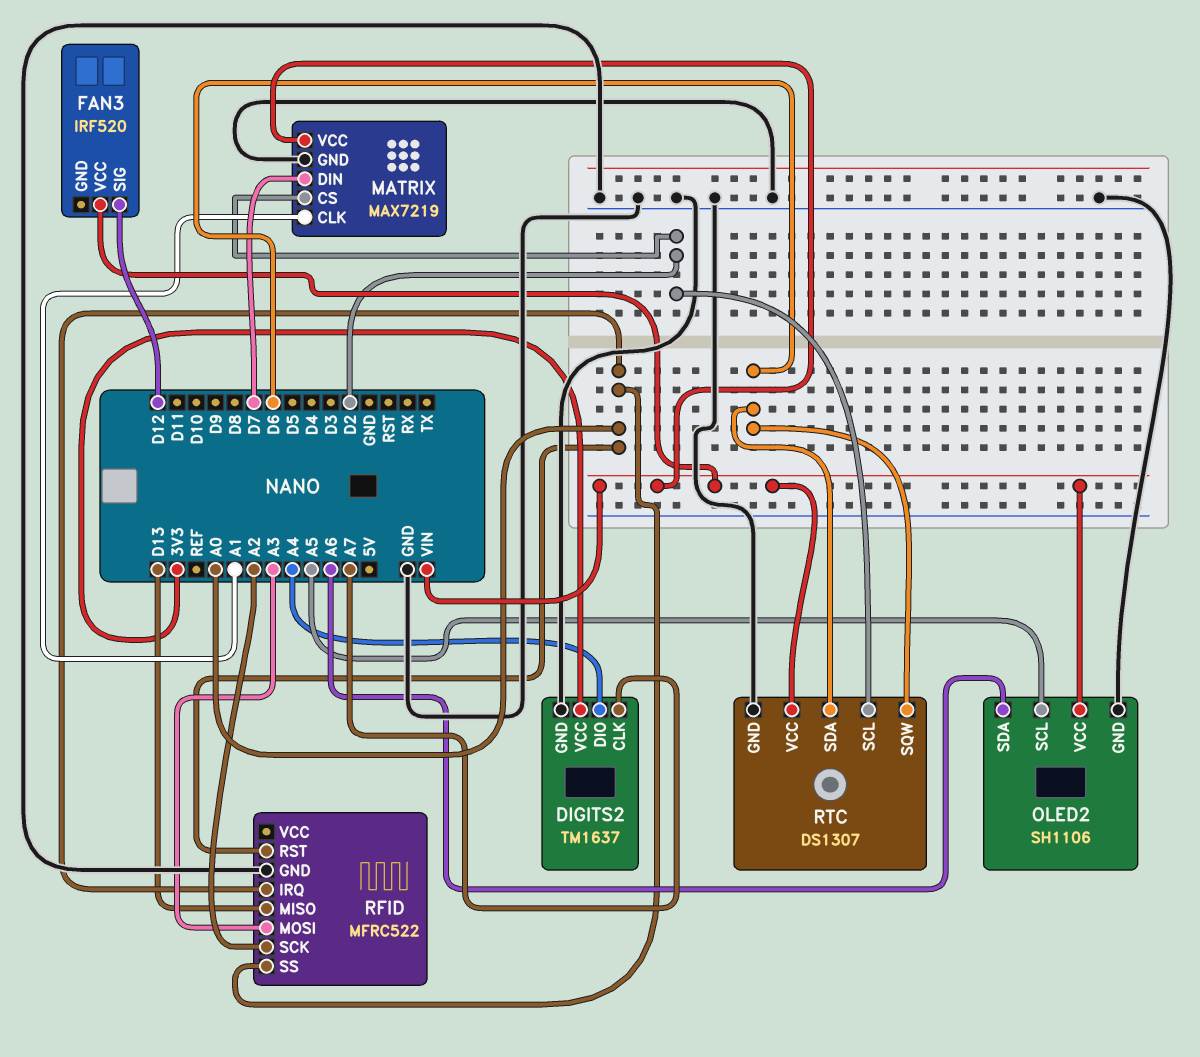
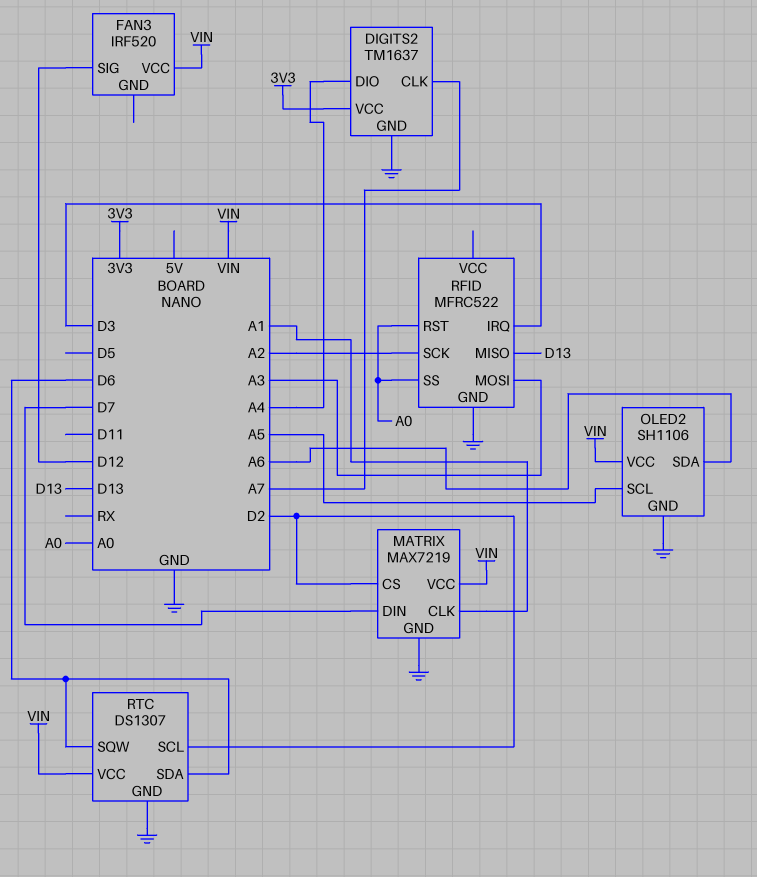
RFID pin IRQ: A0 -> D3

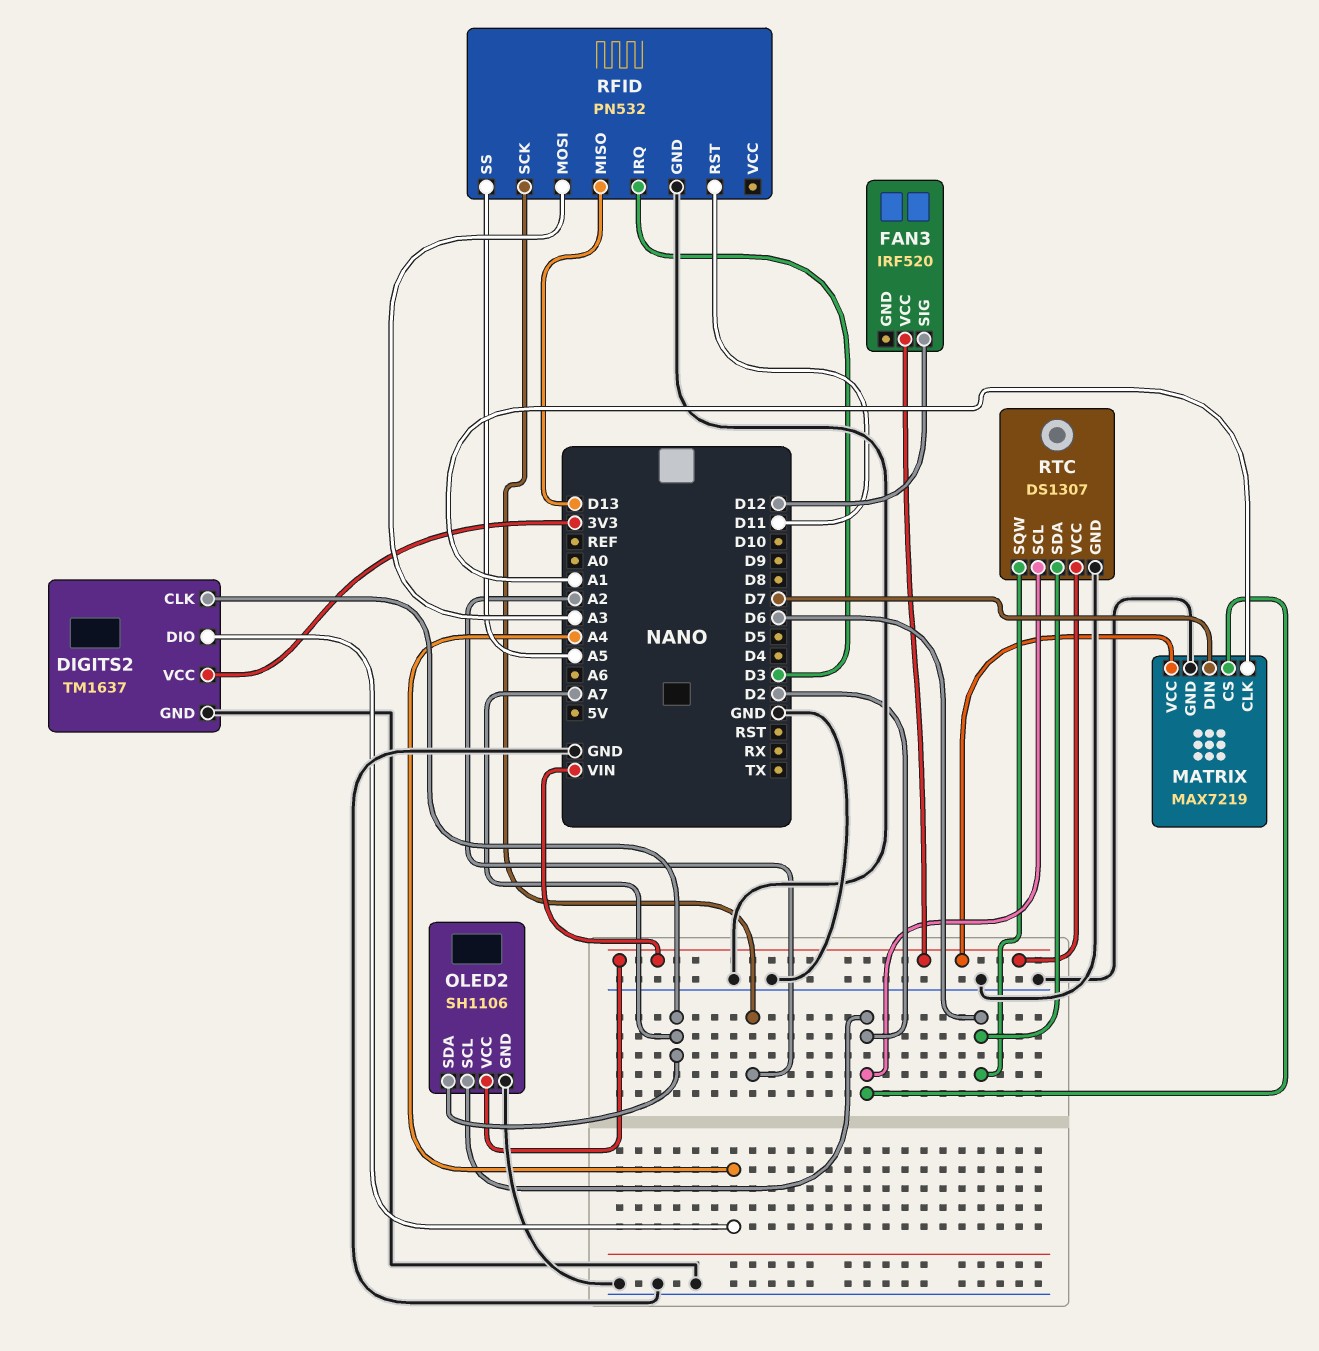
OLED2 pin SCL: A5 -> D2
OLED2 pin SDA: A6 -> A7
RFID: MFRC522 -> PN532
RFID pin RST: A0 -> D11
RFID pin SS: A0 -> A5

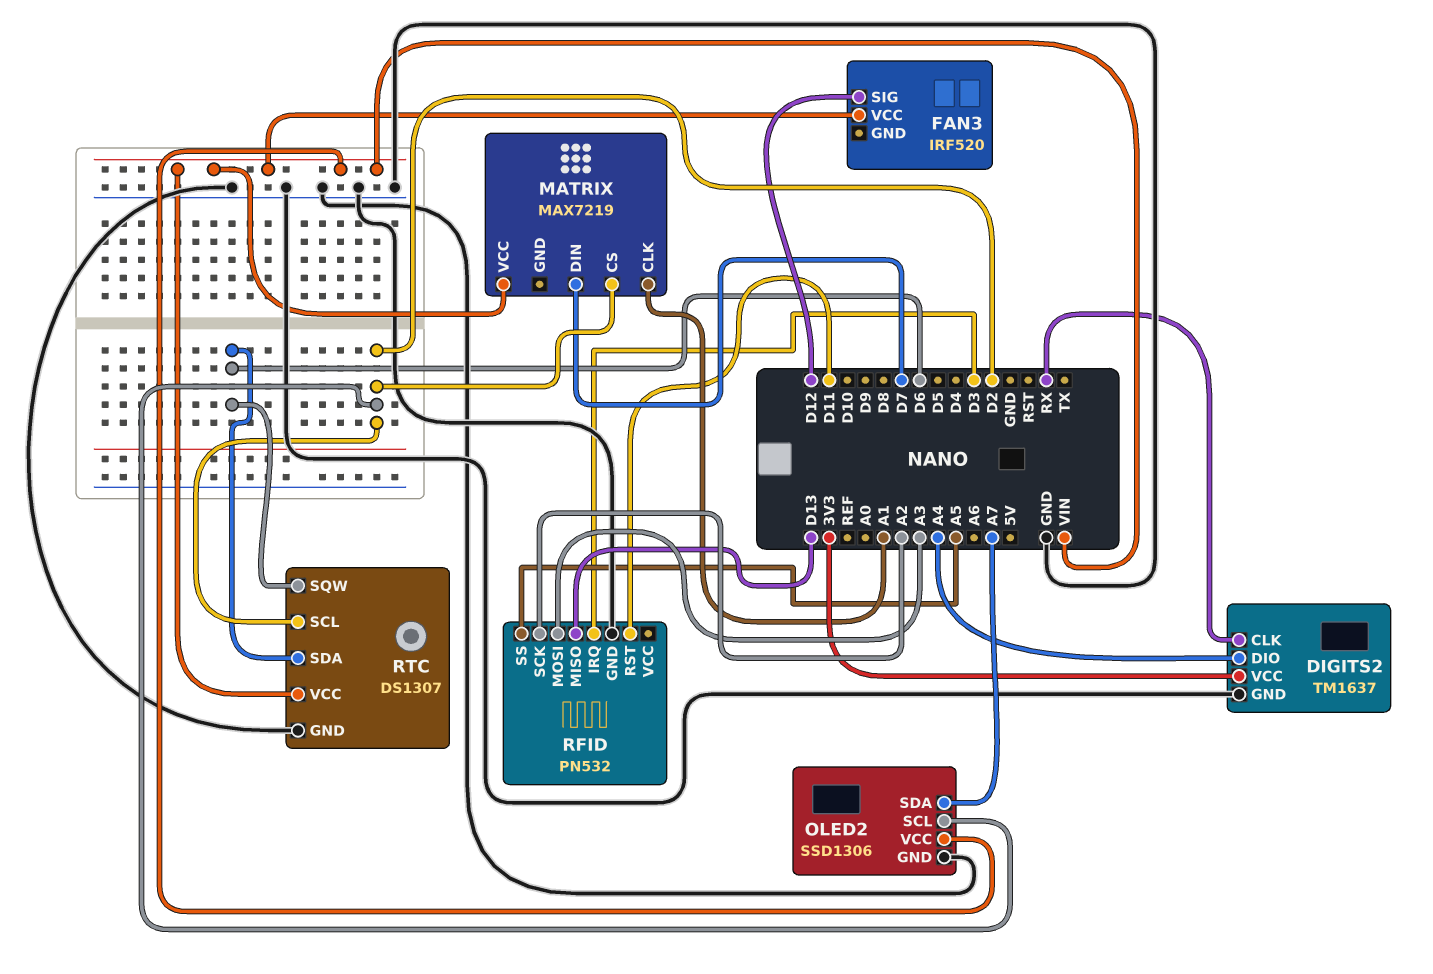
DIGITS2 pin CLK: A7 -> RX
MATRIX pin GND: GND -> none
OLED2: SH1106 -> SSD1306

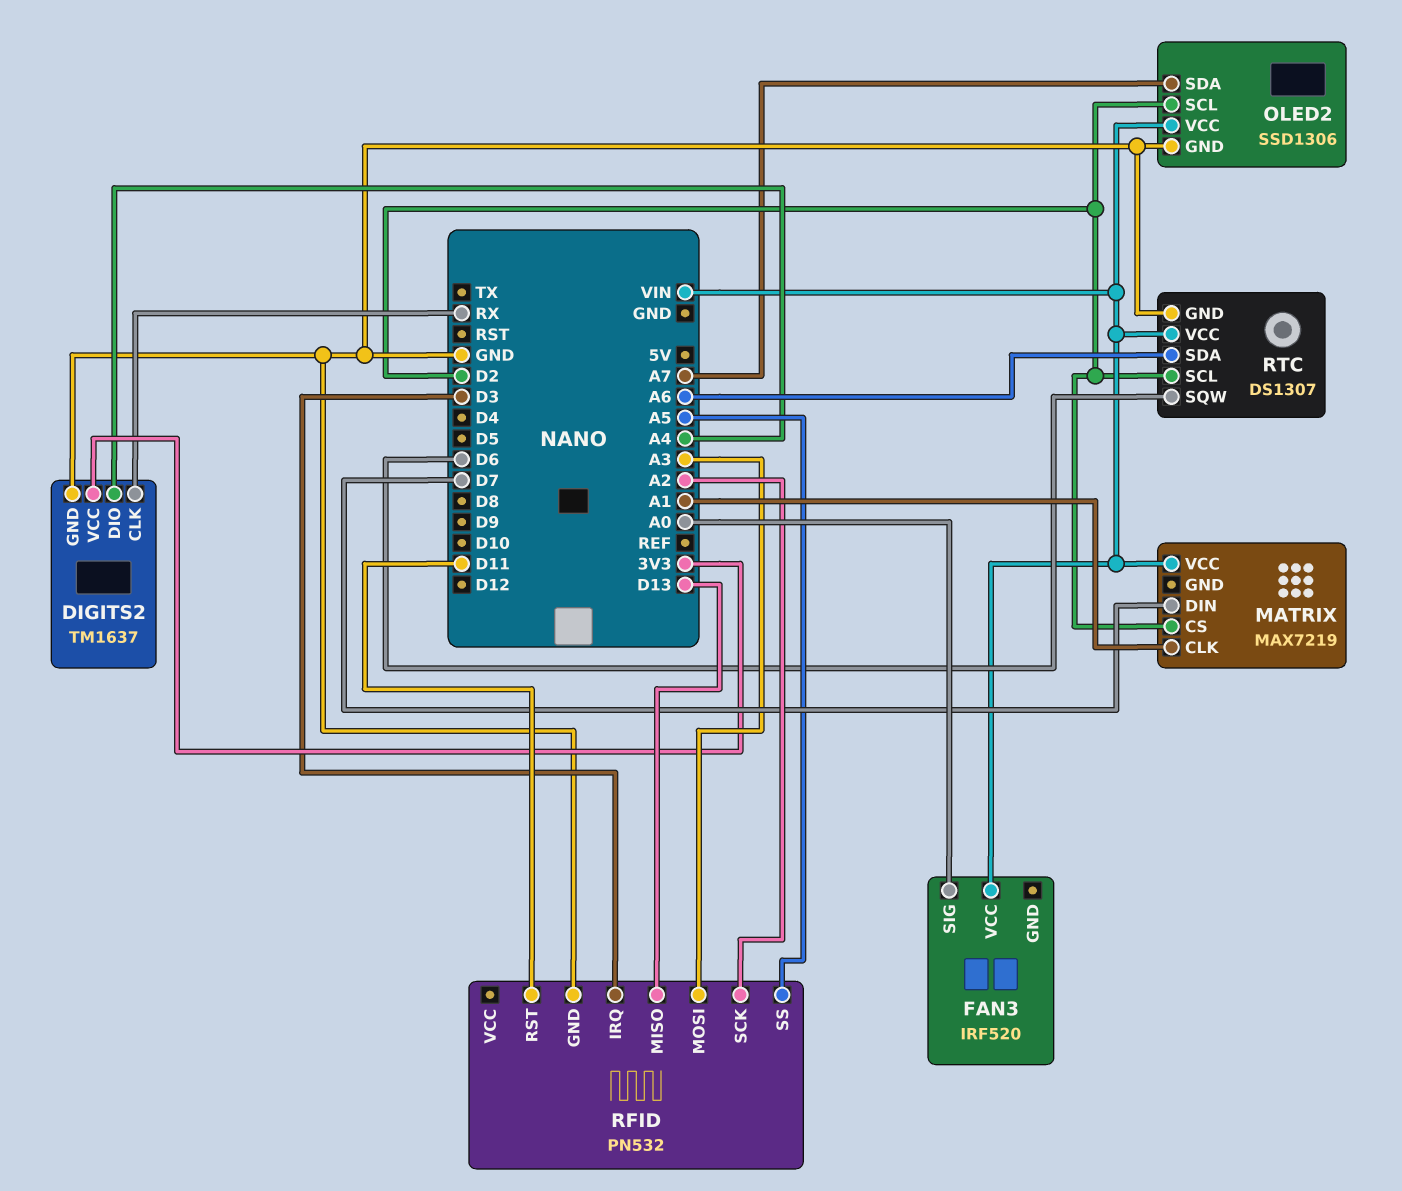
FAN3 pin SIG: D12 -> A0
RTC pin SDA: D6 -> A6

